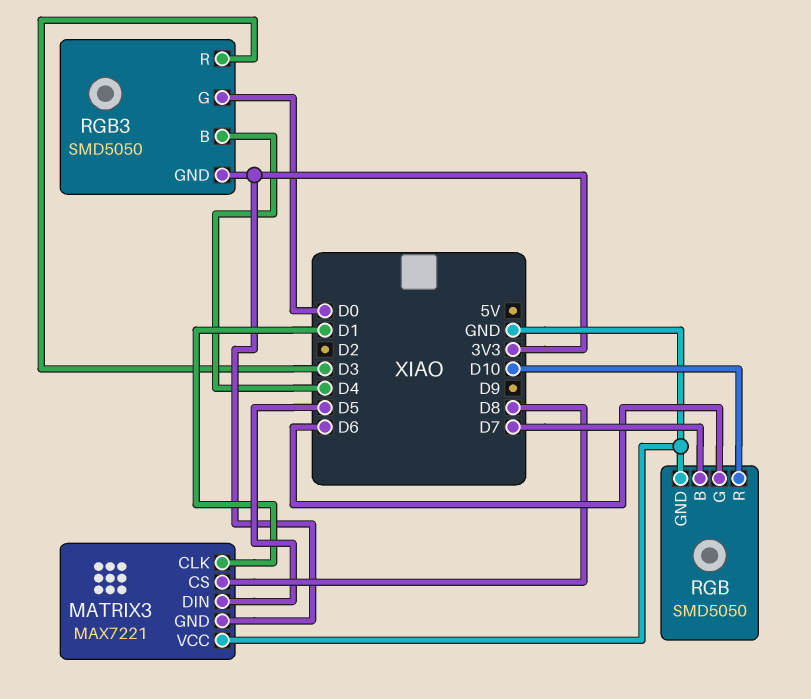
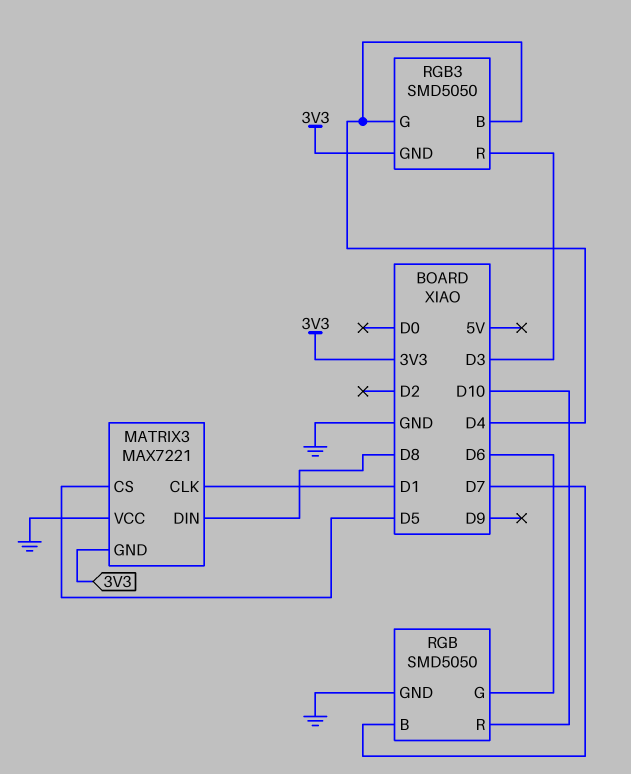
MATRIX3 pin CS: D8 -> D5
MATRIX3 pin DIN: D5 -> D8
RGB3 pin G: D0 -> D4

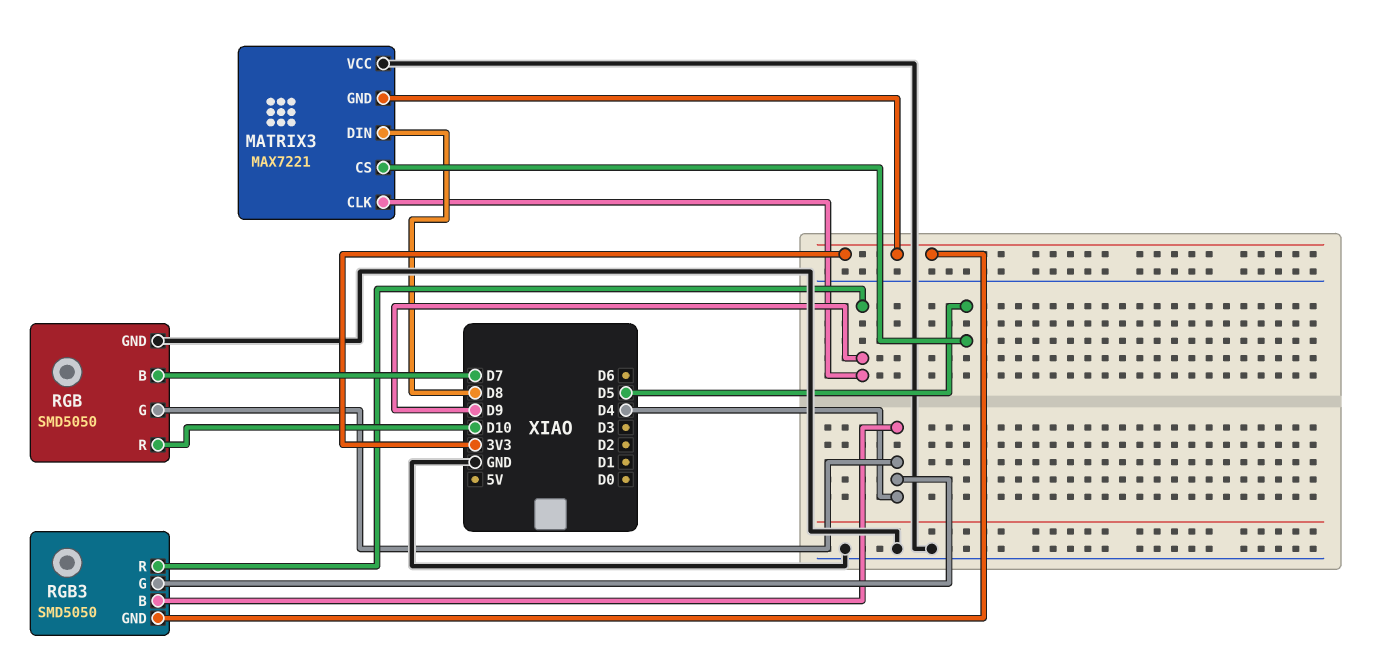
MATRIX3 pin CLK: D1 -> D9
RGB pin G: D6 -> D4
RGB3 pin R: D3 -> D9

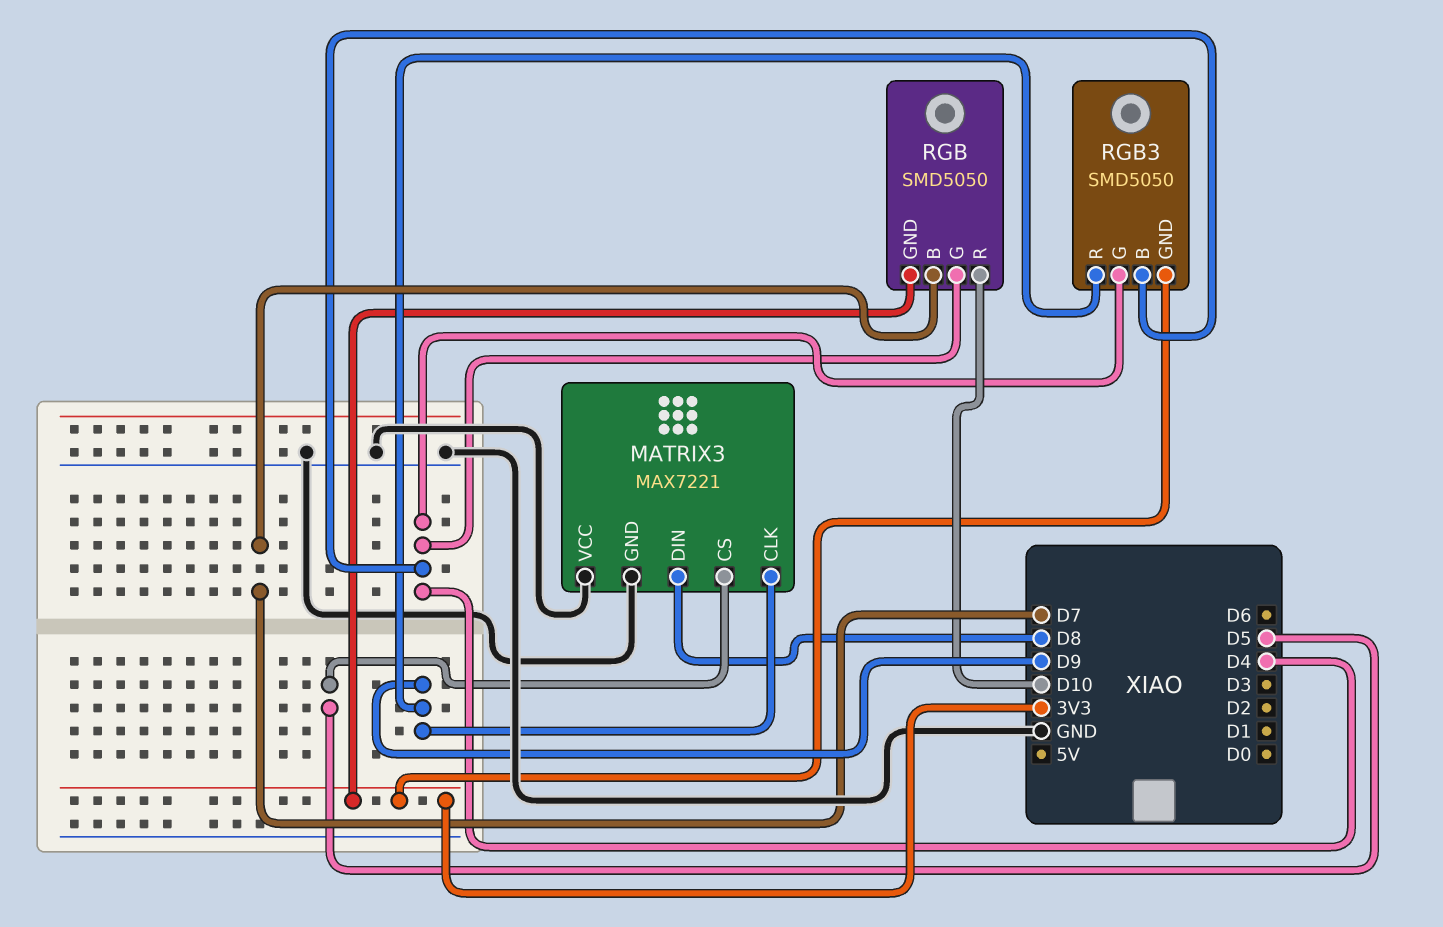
MATRIX3 pin GND: 3V3 -> GND
RGB pin GND: GND -> 3V3

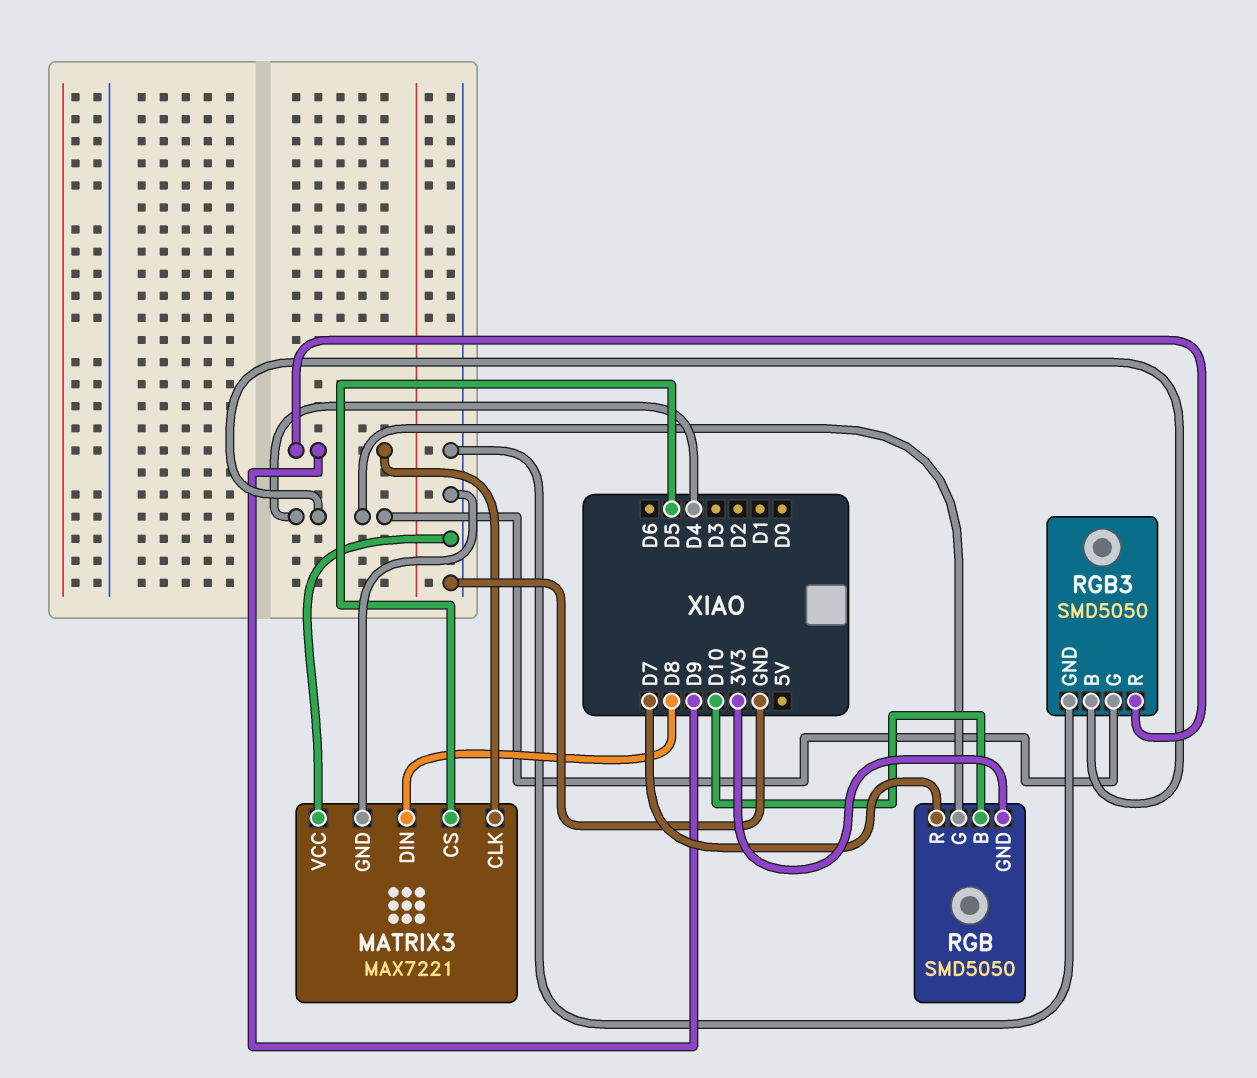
RGB pin B: D7 -> D10
RGB pin R: D10 -> D7
RGB3 pin GND: 3V3 -> GND

